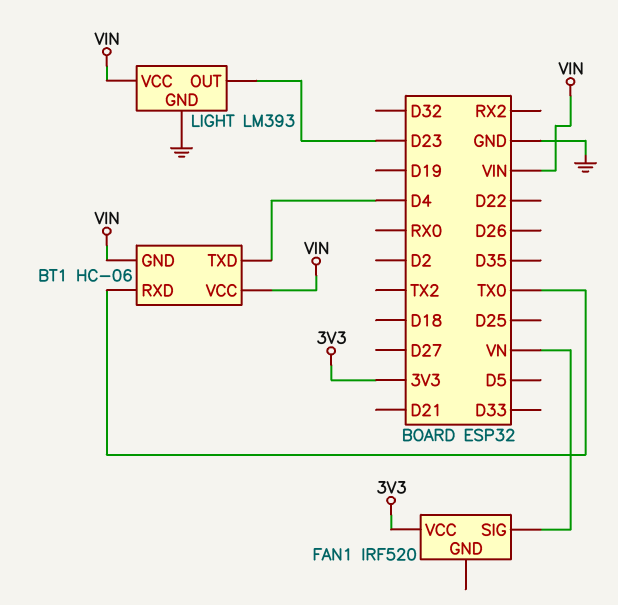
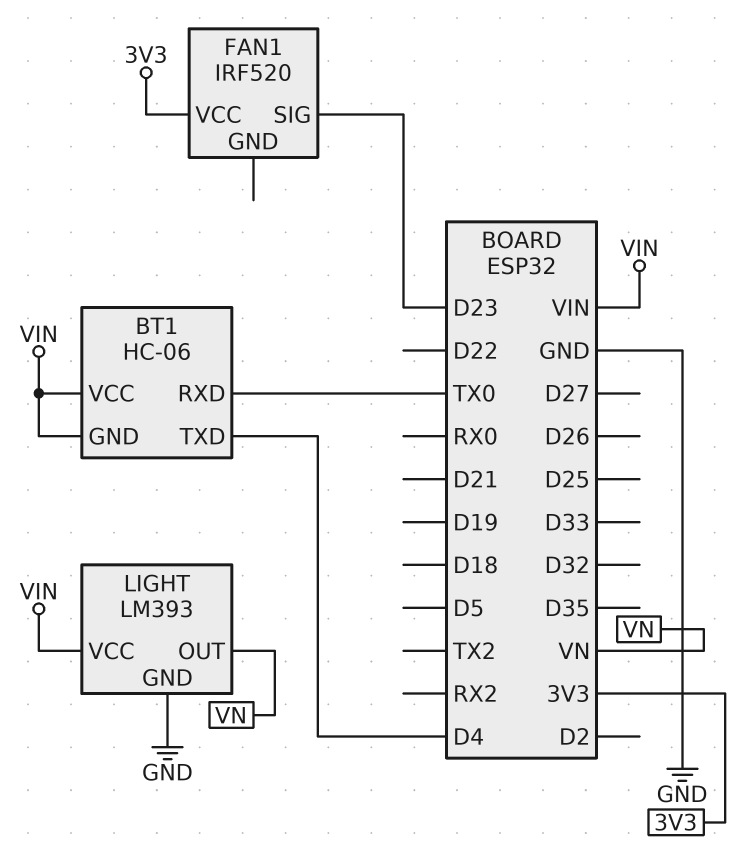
FAN1 pin SIG: VN -> D23
LIGHT pin OUT: D23 -> VN

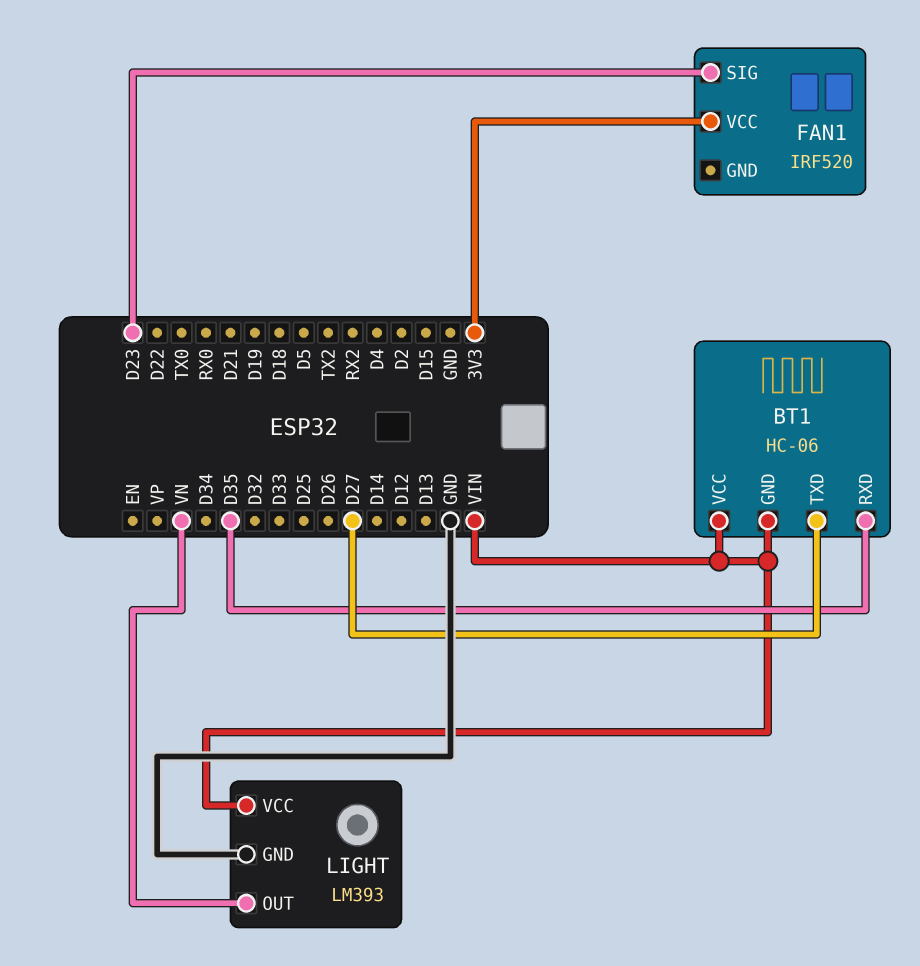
BT1 pin RXD: TX0 -> D35
BT1 pin TXD: D4 -> D27

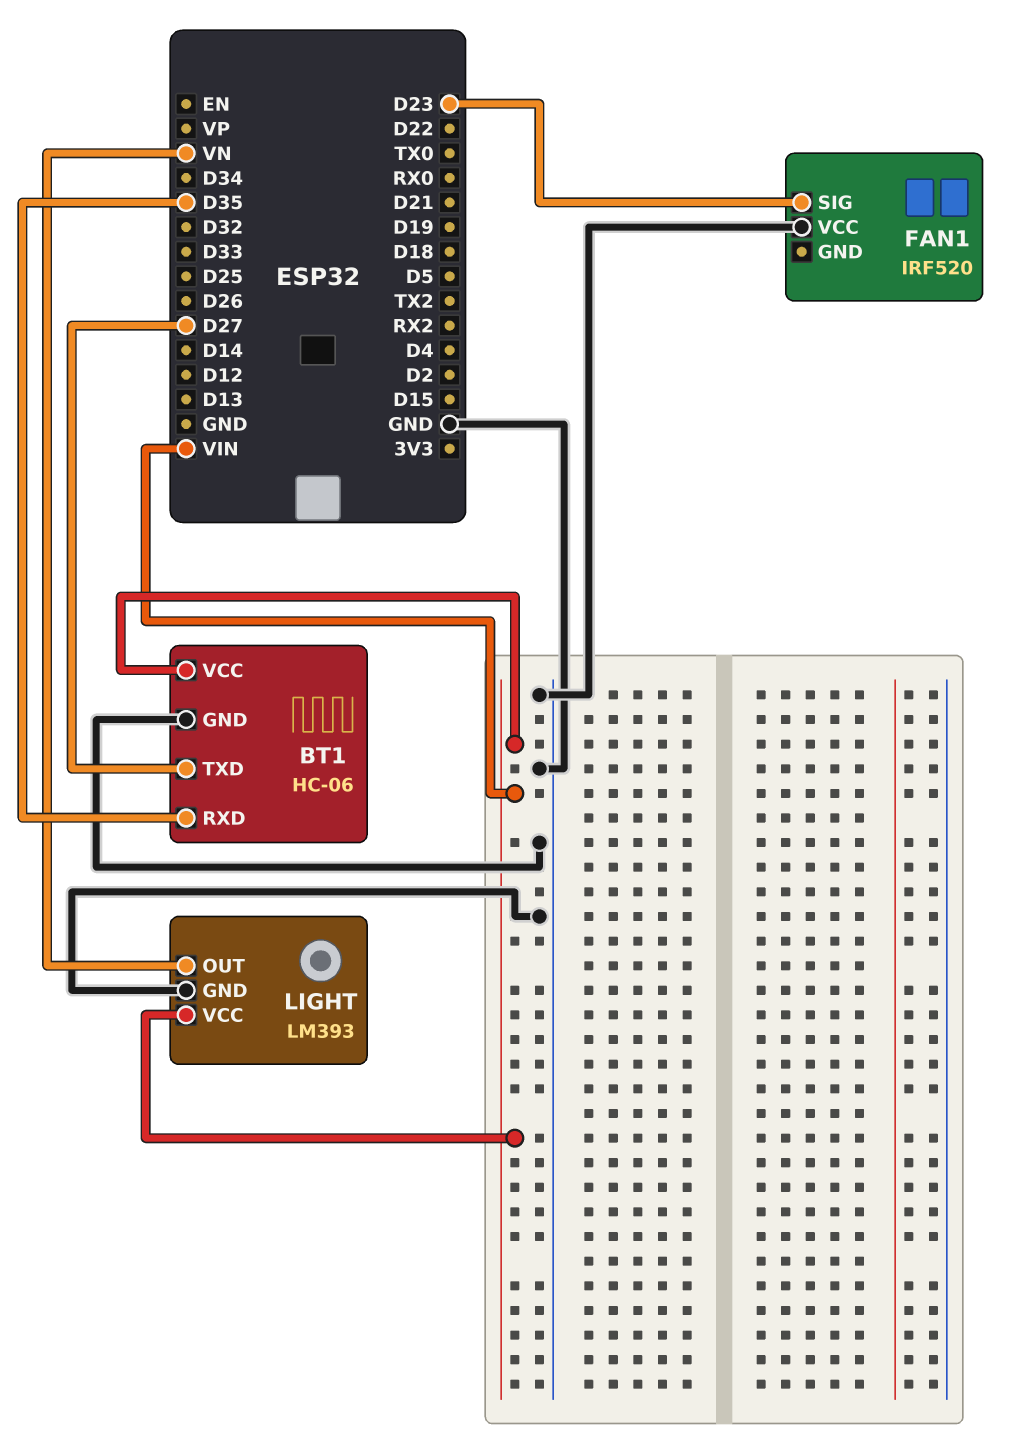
BT1 pin GND: VIN -> GND
FAN1 pin VCC: 3V3 -> GND

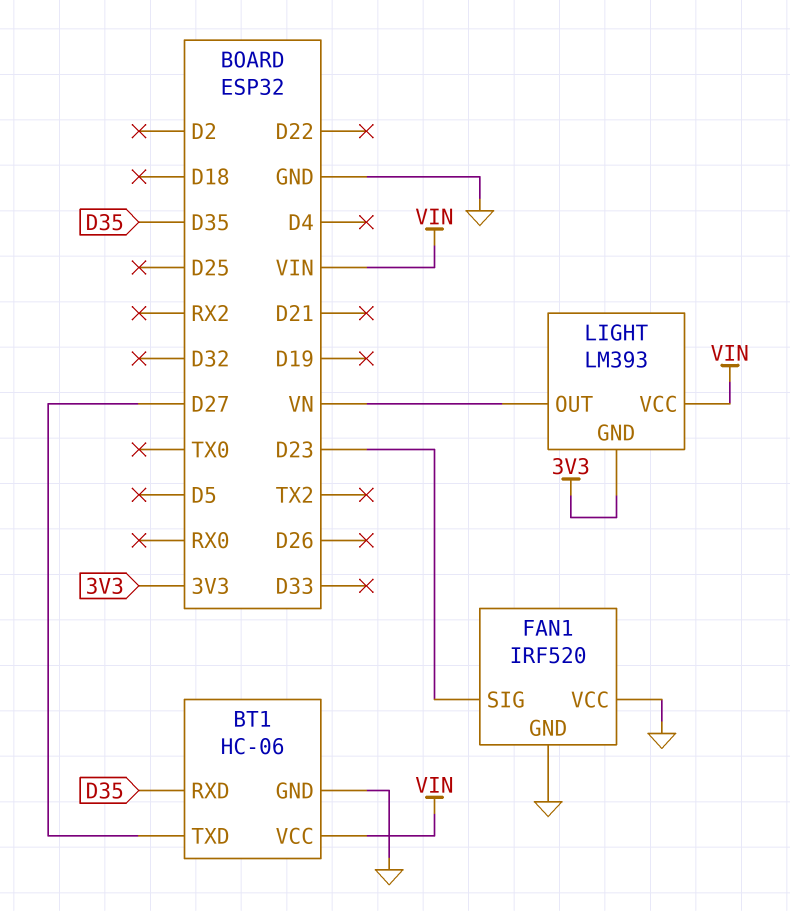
FAN1 pin GND: none -> GND
LIGHT pin GND: GND -> 3V3

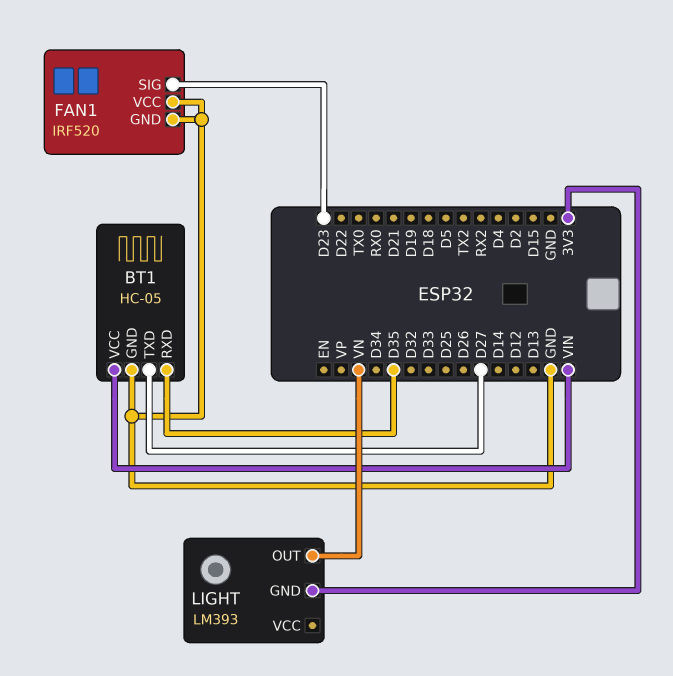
BT1: HC-06 -> HC-05
LIGHT pin VCC: VIN -> none

